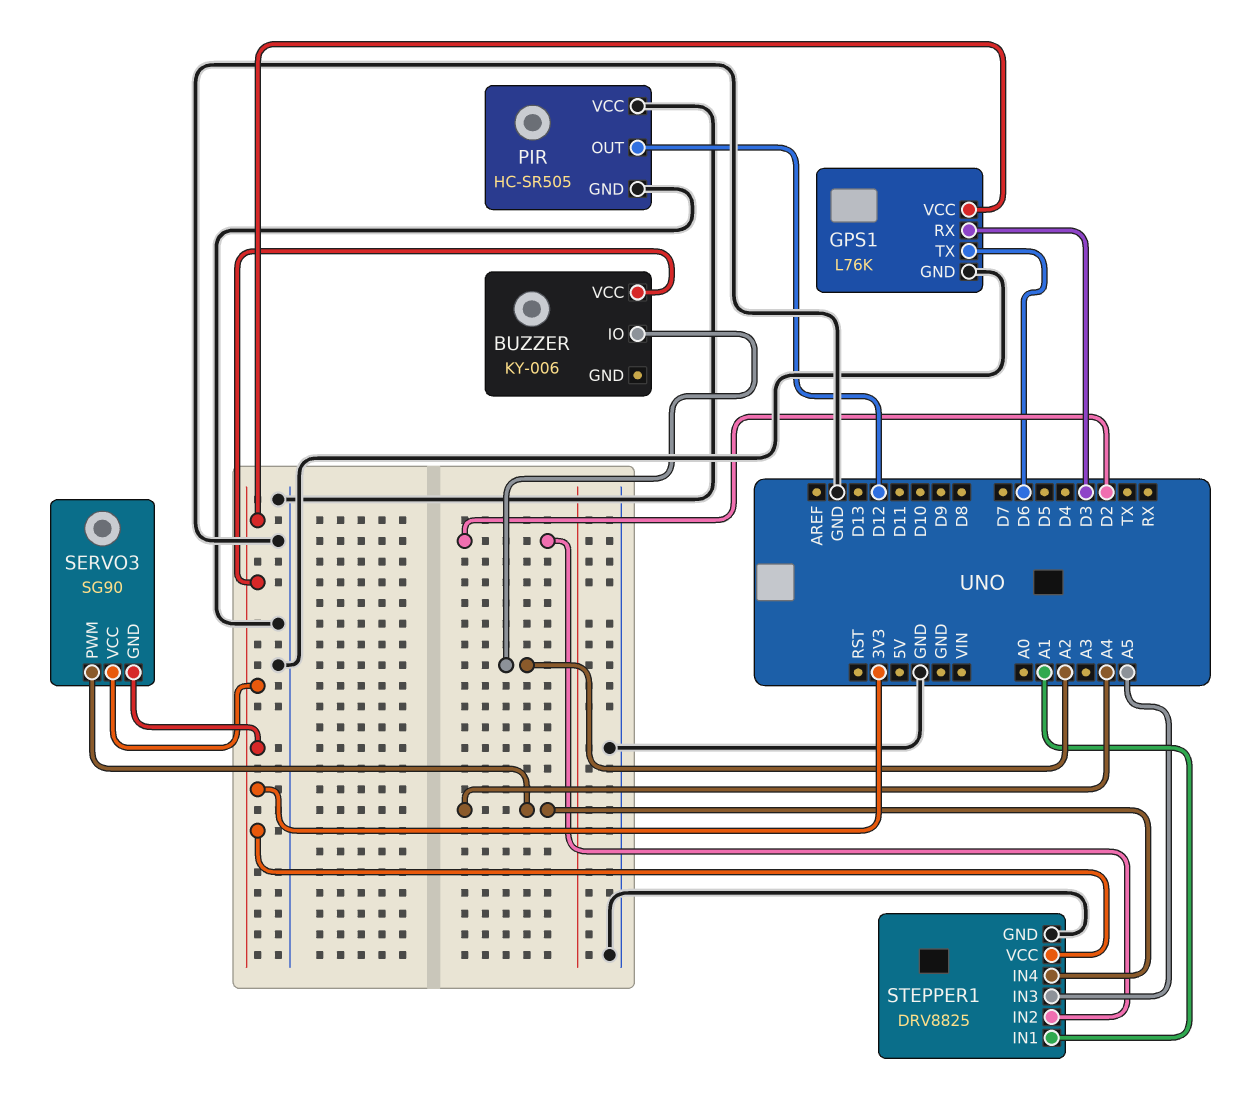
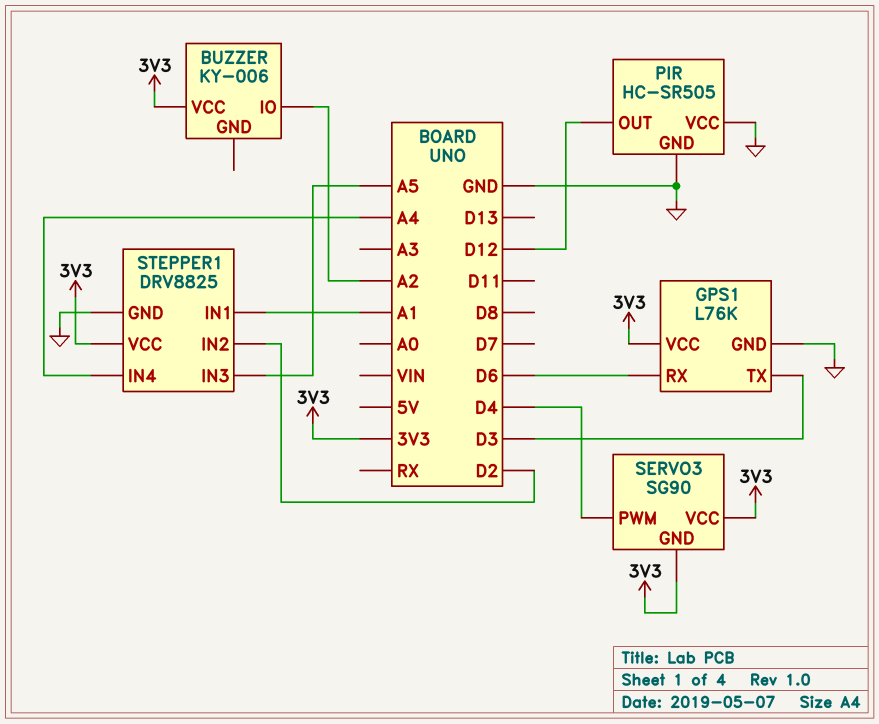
GPS1 pin RX: D3 -> D6
GPS1 pin TX: D6 -> D3
SERVO3 pin PWM: A4 -> D4

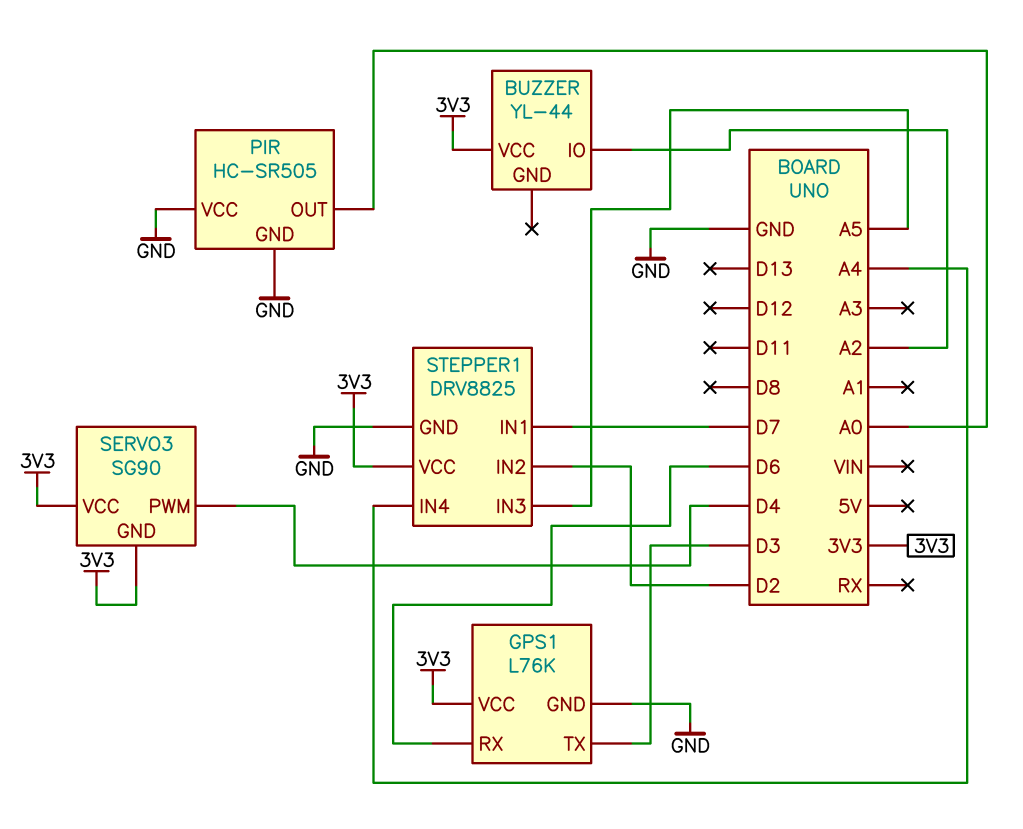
BUZZER: KY-006 -> YL-44
PIR pin OUT: D12 -> A0
STEPPER1 pin IN1: A1 -> D7

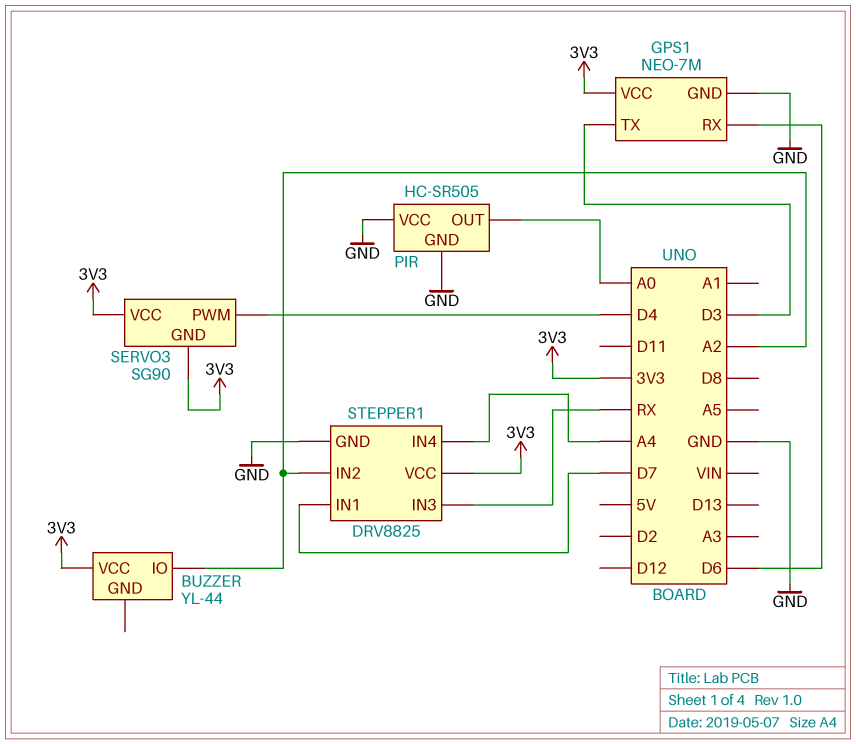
GPS1: L76K -> NEO-7M
STEPPER1 pin IN2: D2 -> A2
STEPPER1 pin IN3: A5 -> RX

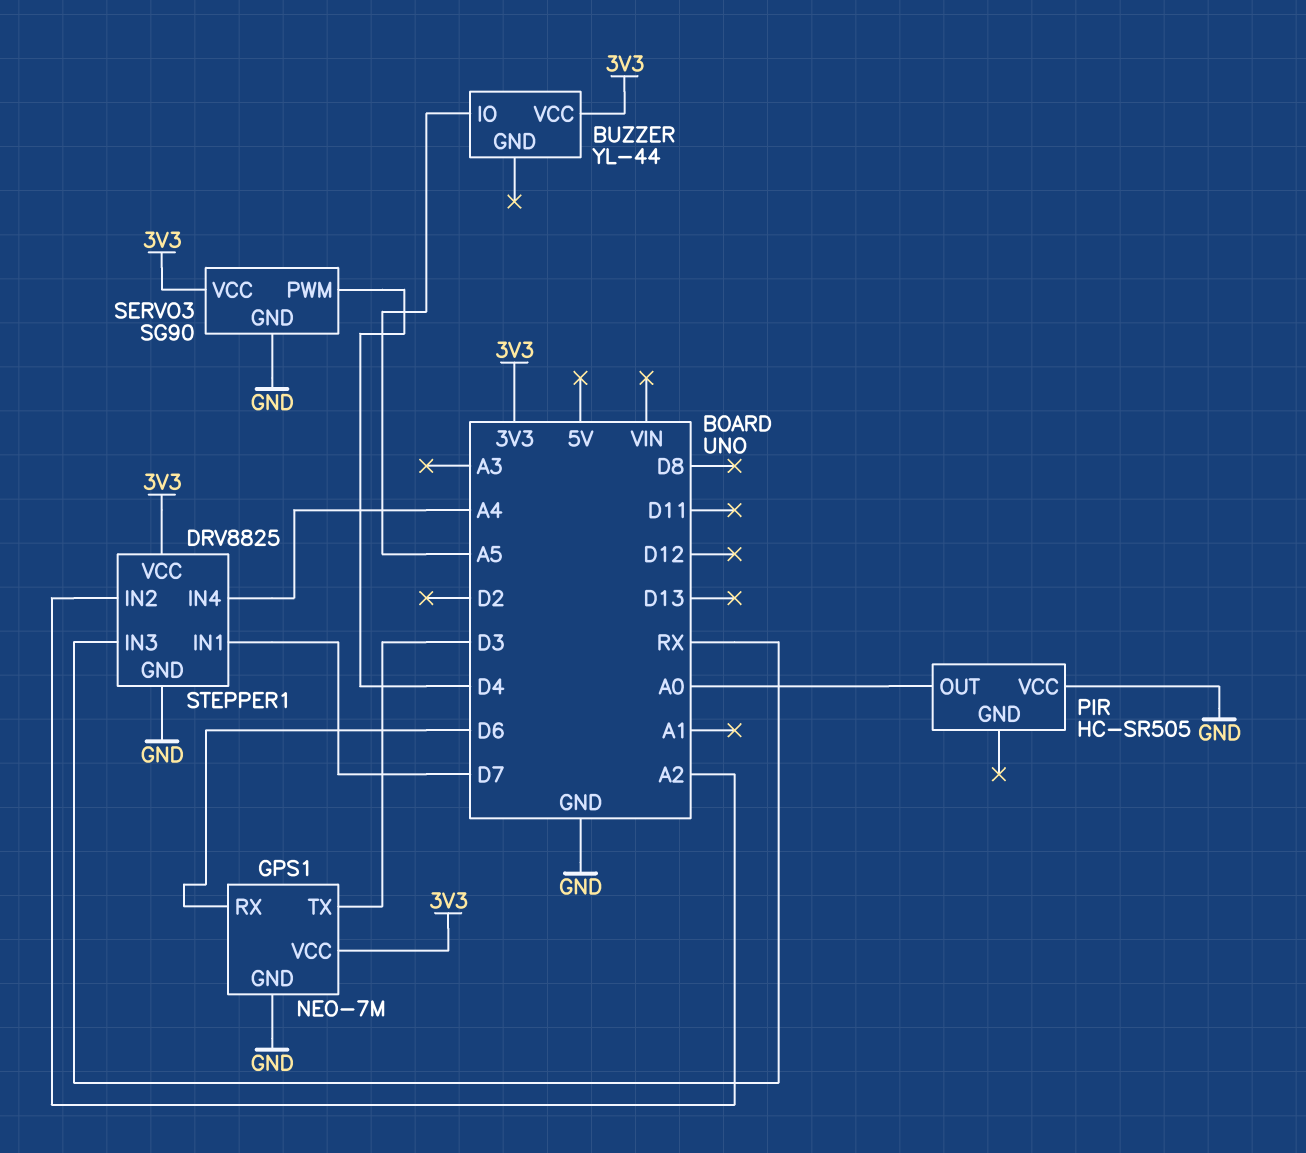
BUZZER pin IO: A2 -> A5
PIR pin GND: GND -> none
SERVO3 pin GND: 3V3 -> GND

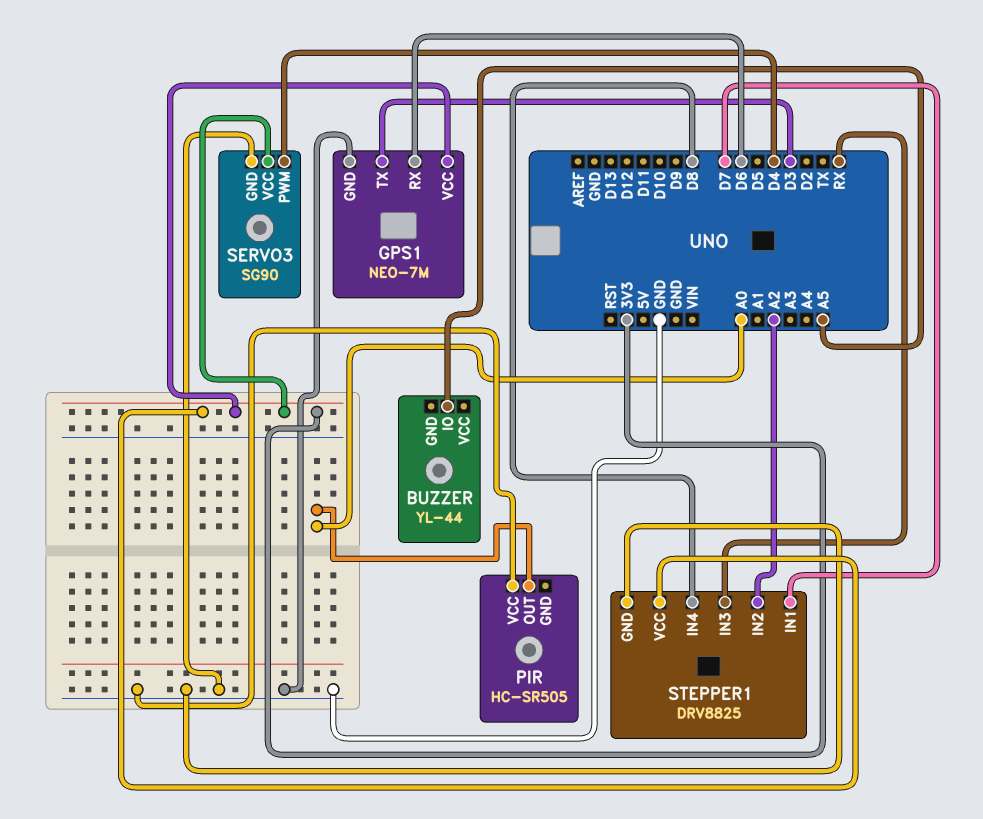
BUZZER pin VCC: 3V3 -> none
STEPPER1 pin IN4: A4 -> D8

